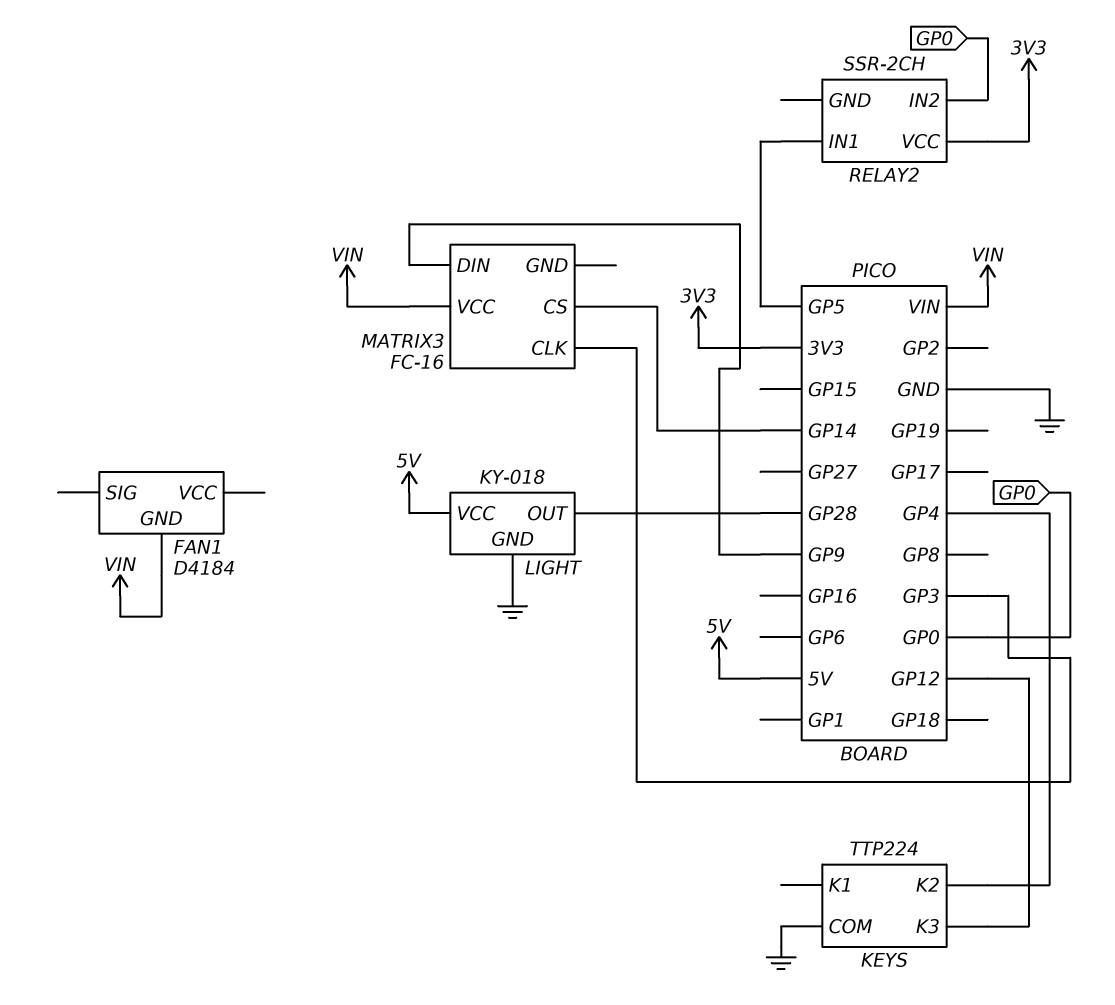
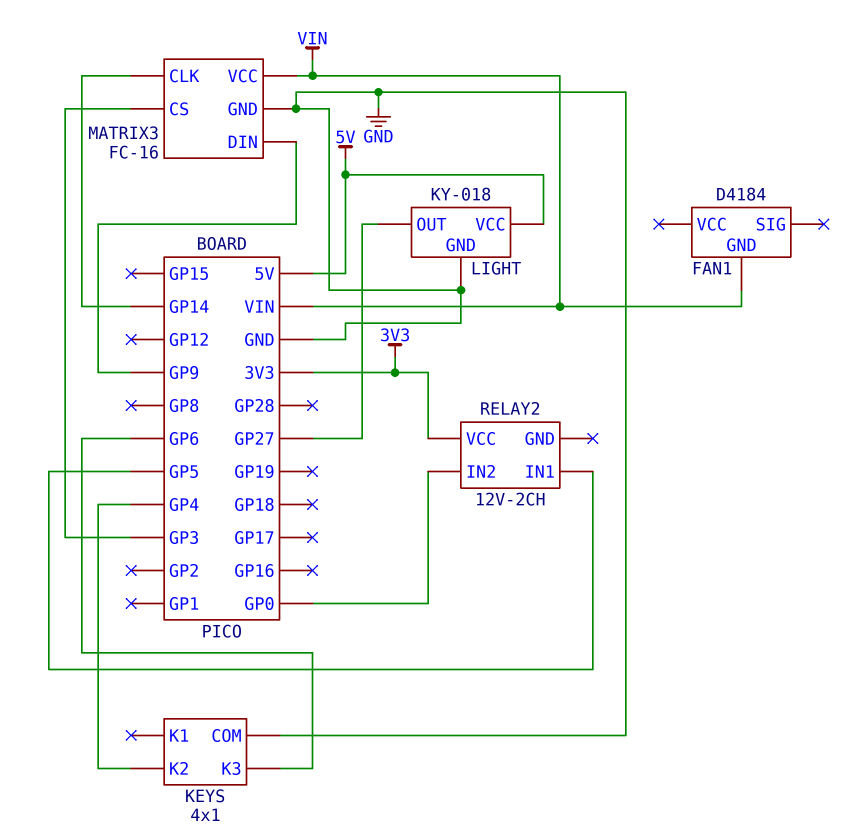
KEYS: TTP224 -> 4x1
KEYS pin K3: GP12 -> GP6
LIGHT pin OUT: GP28 -> GP27
MATRIX3 pin CLK: GP3 -> GP14
MATRIX3 pin CS: GP14 -> GP3
MATRIX3 pin GND: none -> GND
RELAY2: SSR-2CH -> 12V-2CH

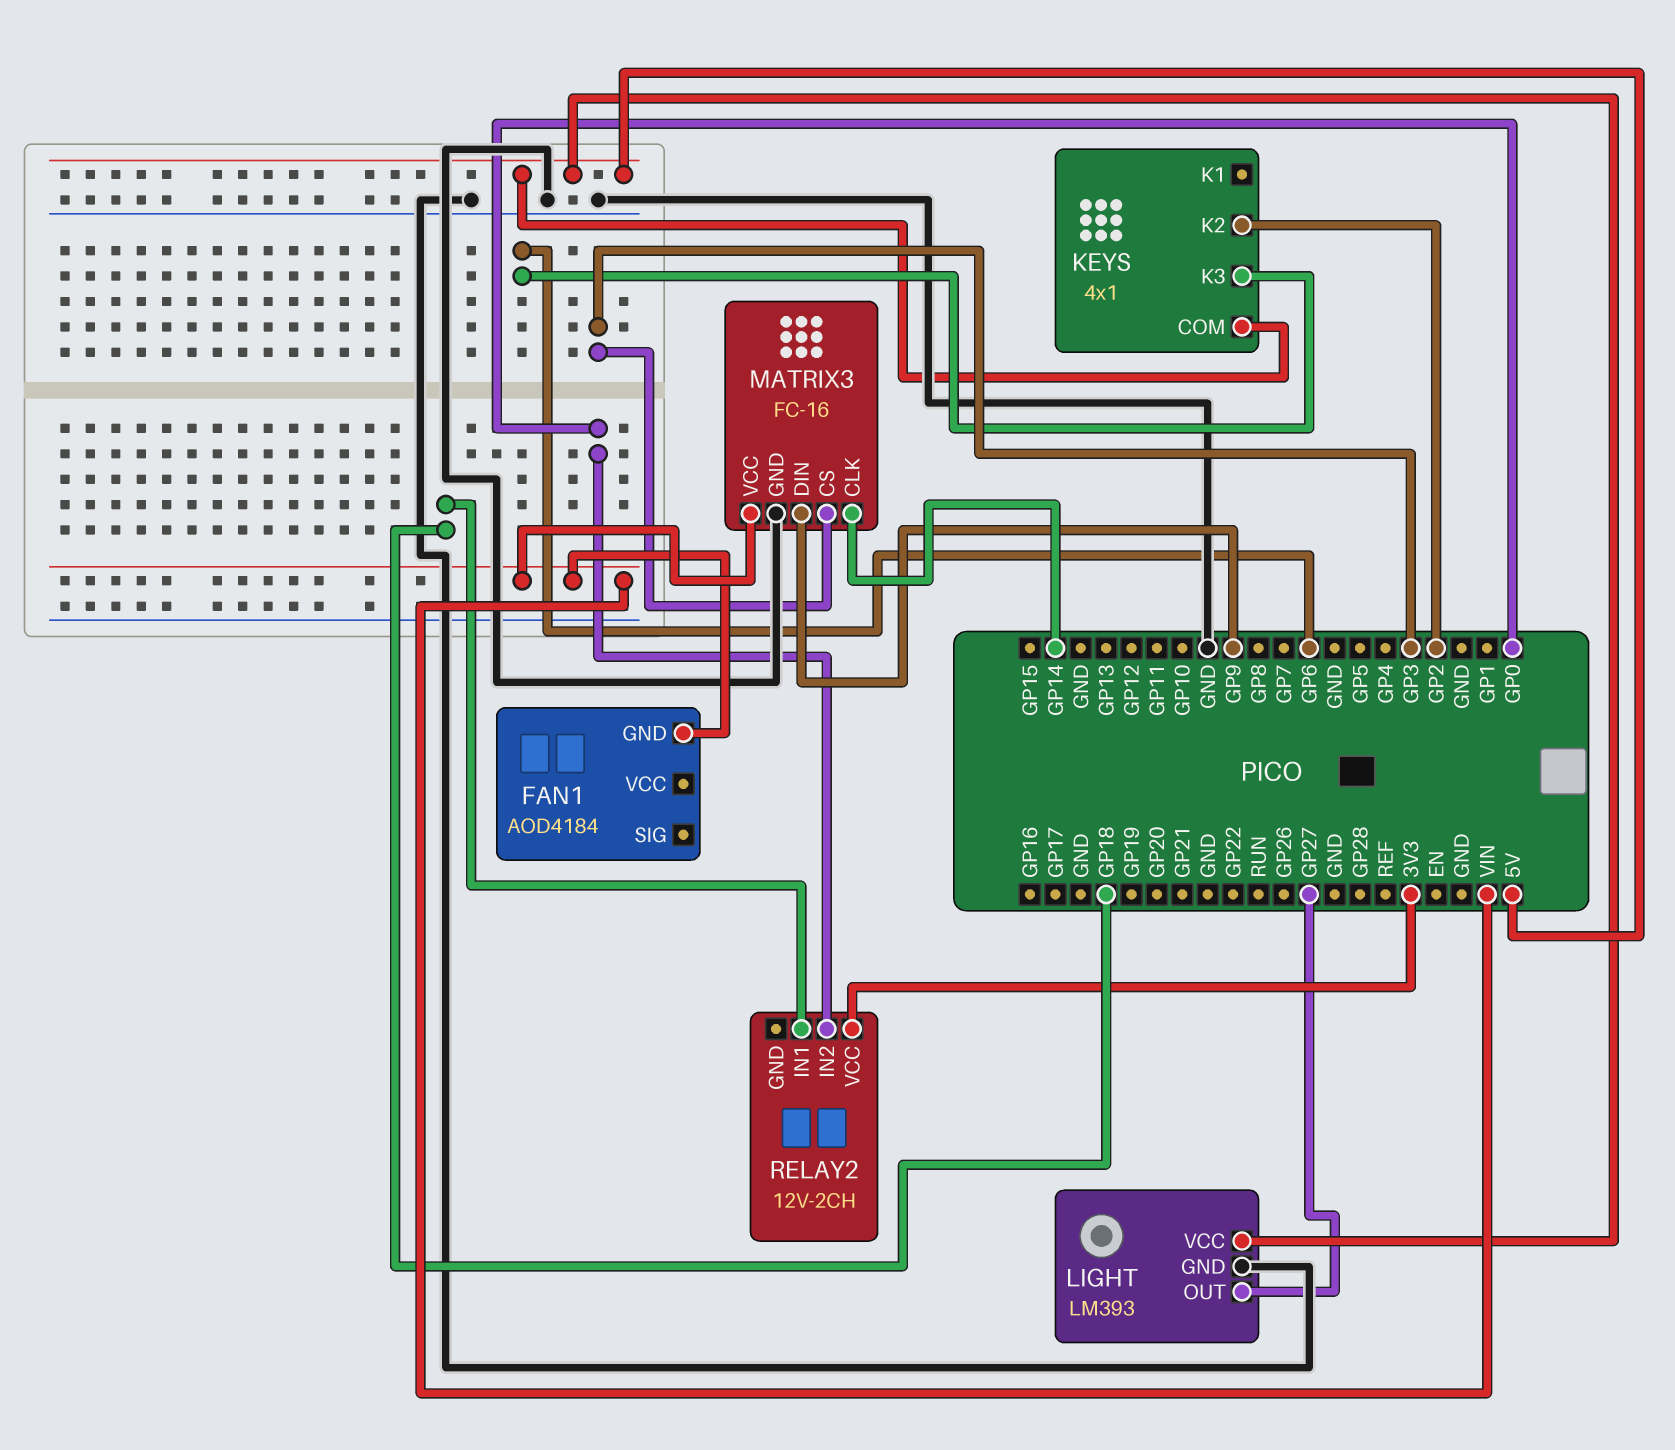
FAN1: D4184 -> AOD4184
KEYS pin COM: GND -> 5V
KEYS pin K2: GP4 -> GP2
LIGHT: KY-018 -> LM393
RELAY2 pin IN1: GP5 -> GP18

